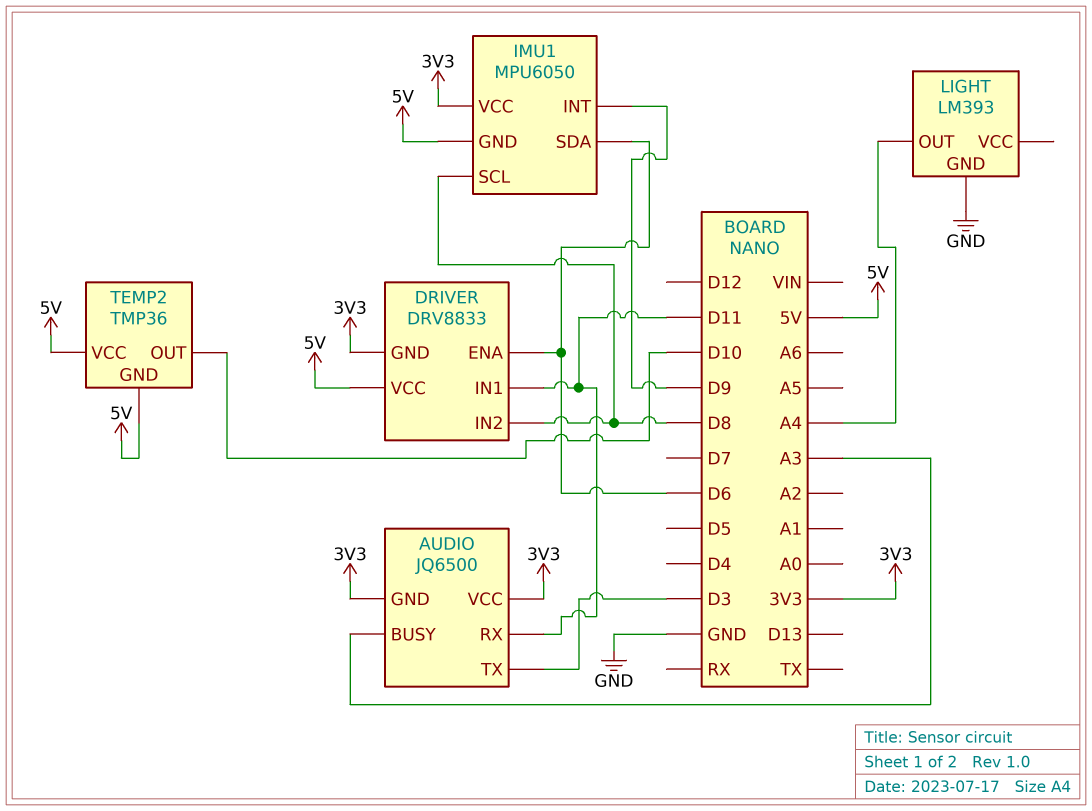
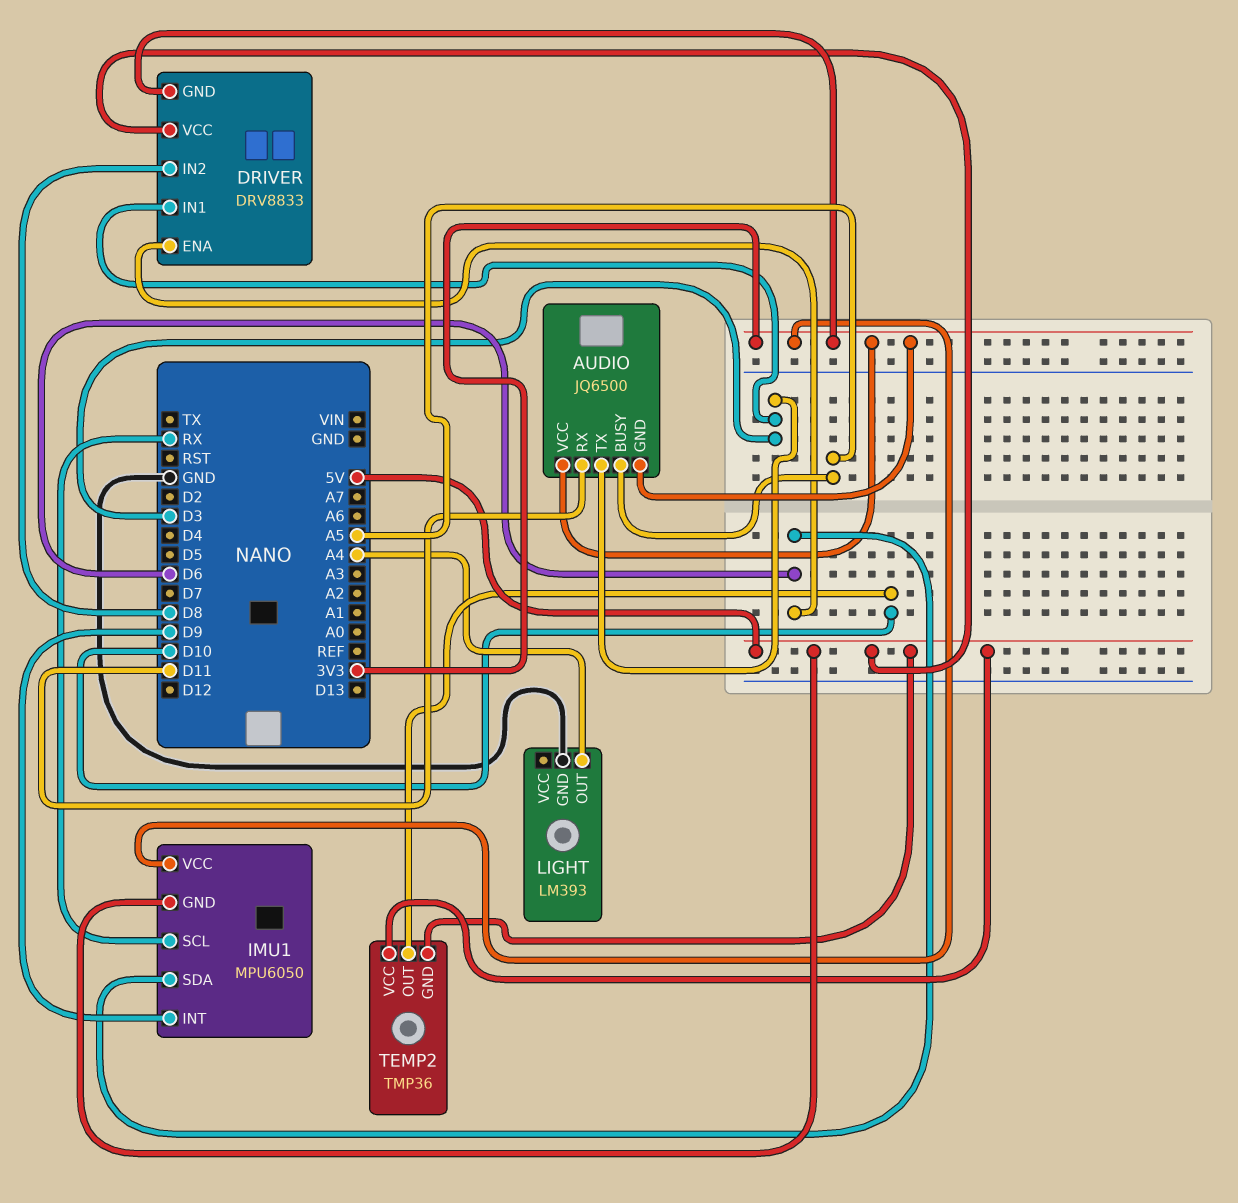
AUDIO pin BUSY: A3 -> A5
DRIVER pin IN1: D11 -> D3
IMU1 pin SCL: D8 -> RX

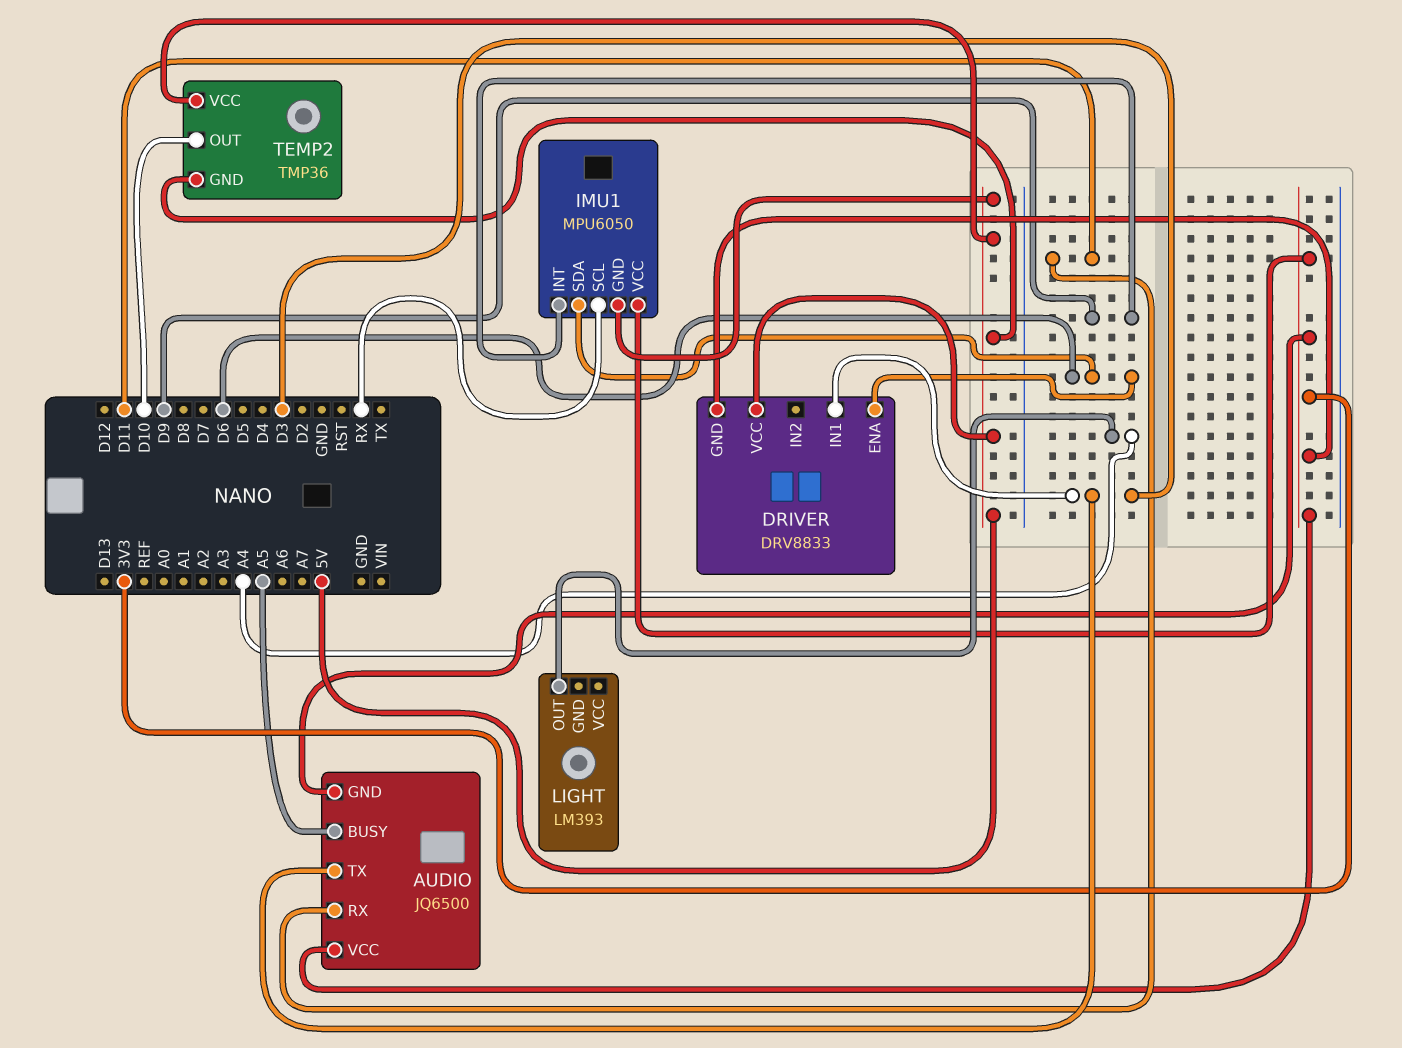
DRIVER pin IN2: D8 -> none
LIGHT pin GND: GND -> none

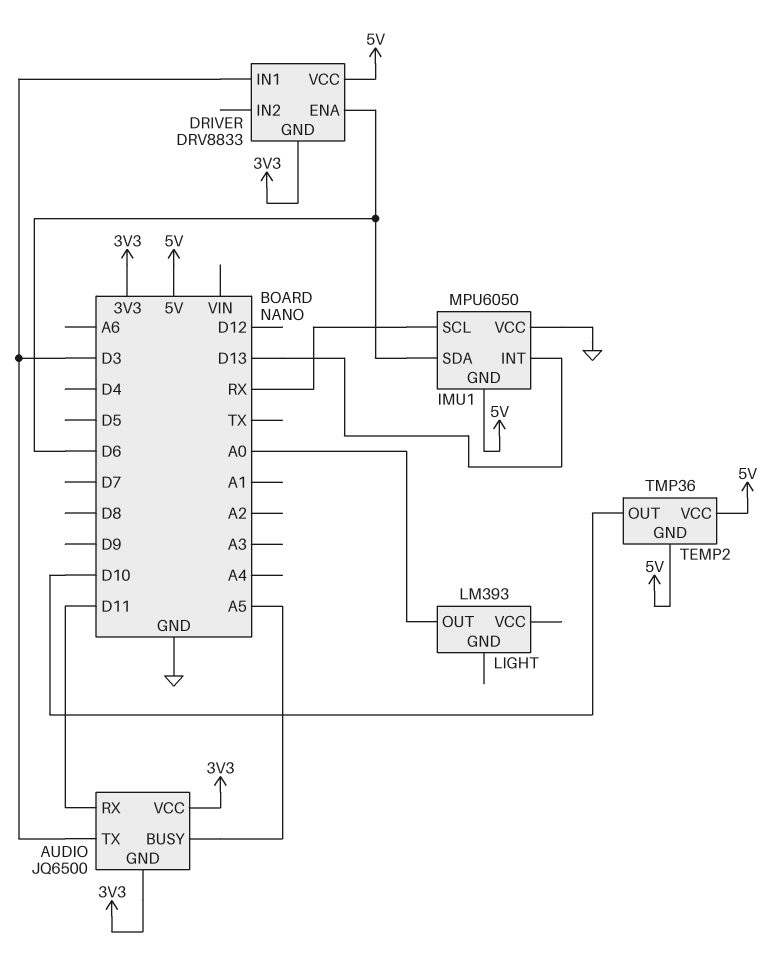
IMU1 pin INT: D9 -> D13
IMU1 pin VCC: 3V3 -> GND
LIGHT pin OUT: A4 -> A0

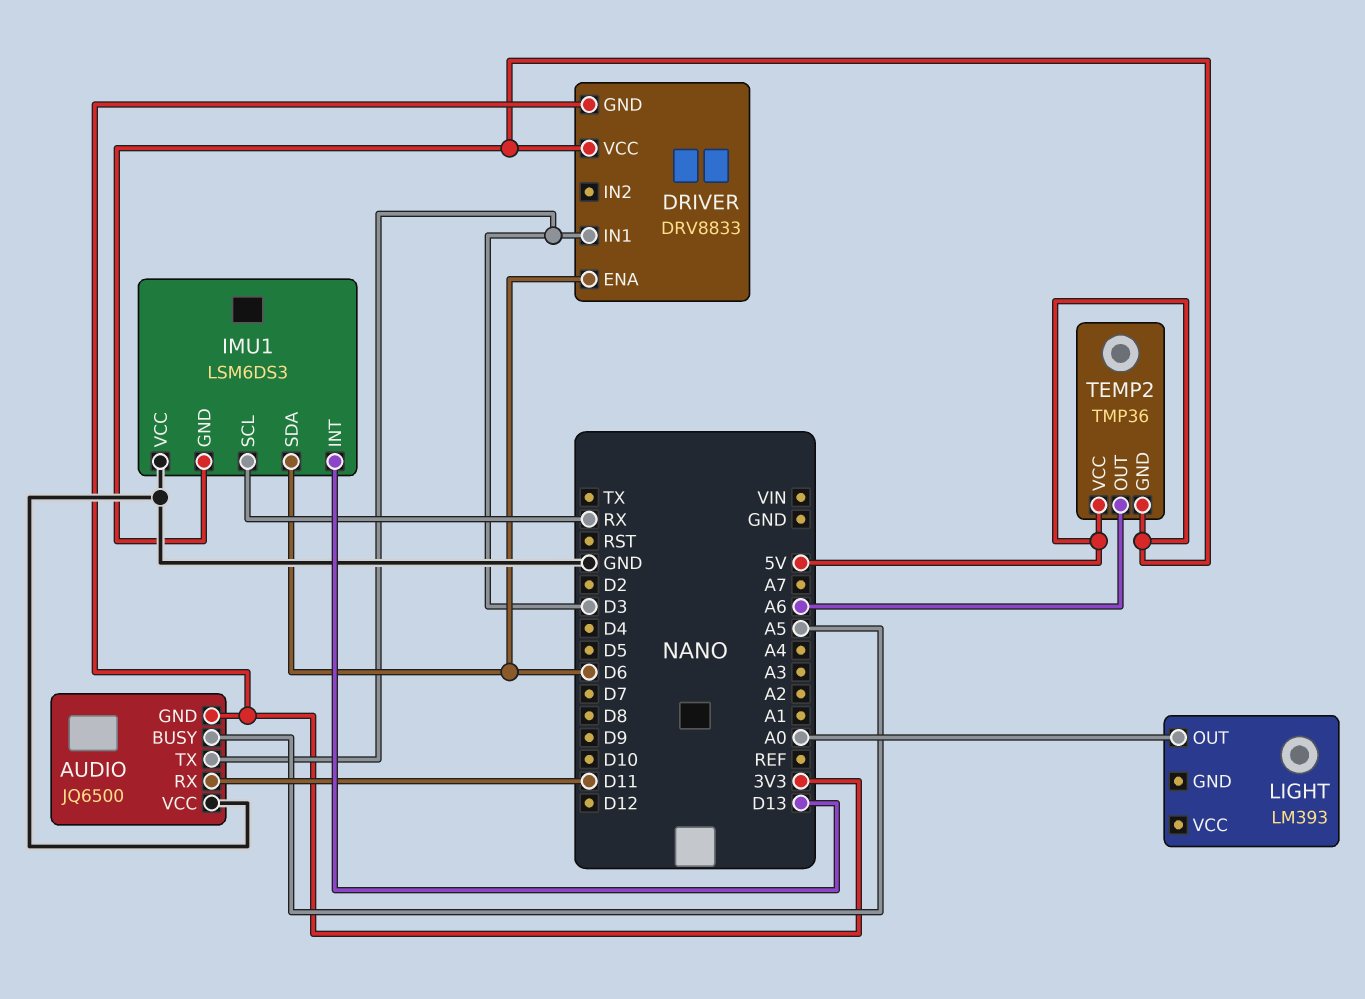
AUDIO pin VCC: 3V3 -> GND
IMU1: MPU6050 -> LSM6DS3
TEMP2 pin OUT: D10 -> A6

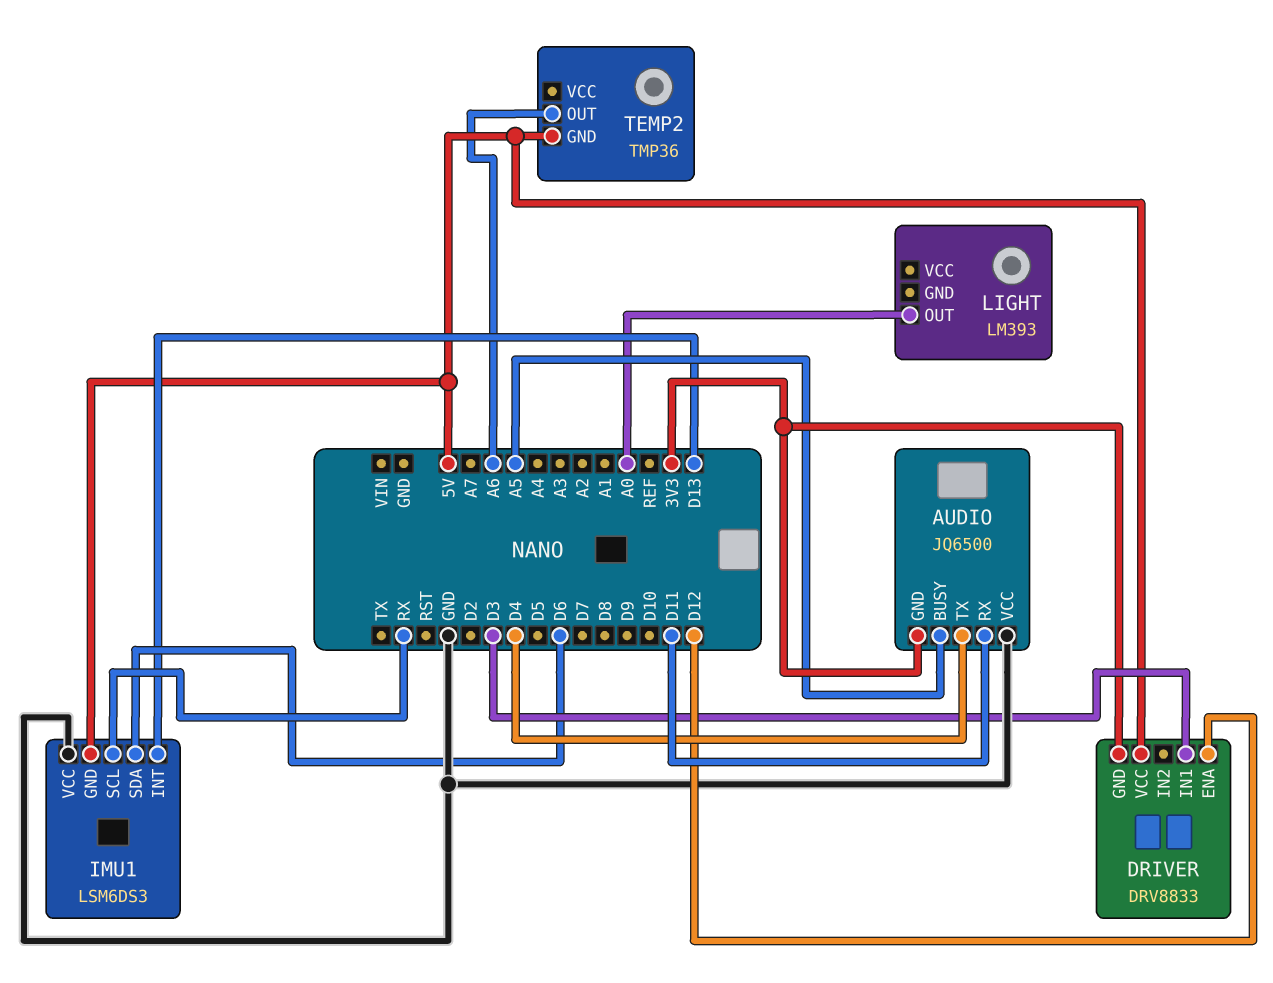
AUDIO pin TX: D3 -> D4
DRIVER pin ENA: D6 -> D12
TEMP2 pin VCC: 5V -> none

